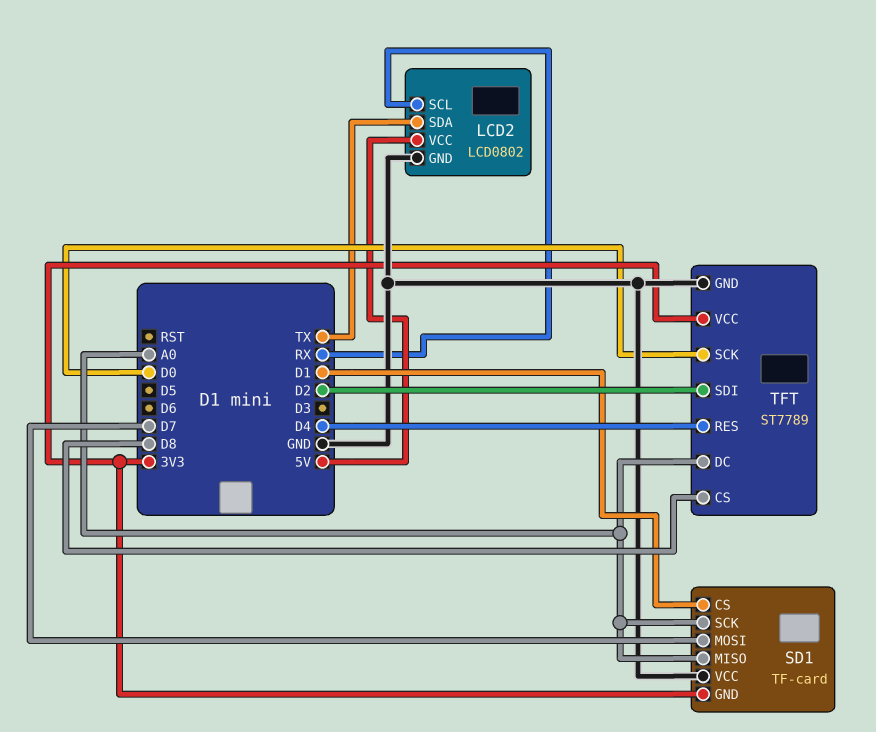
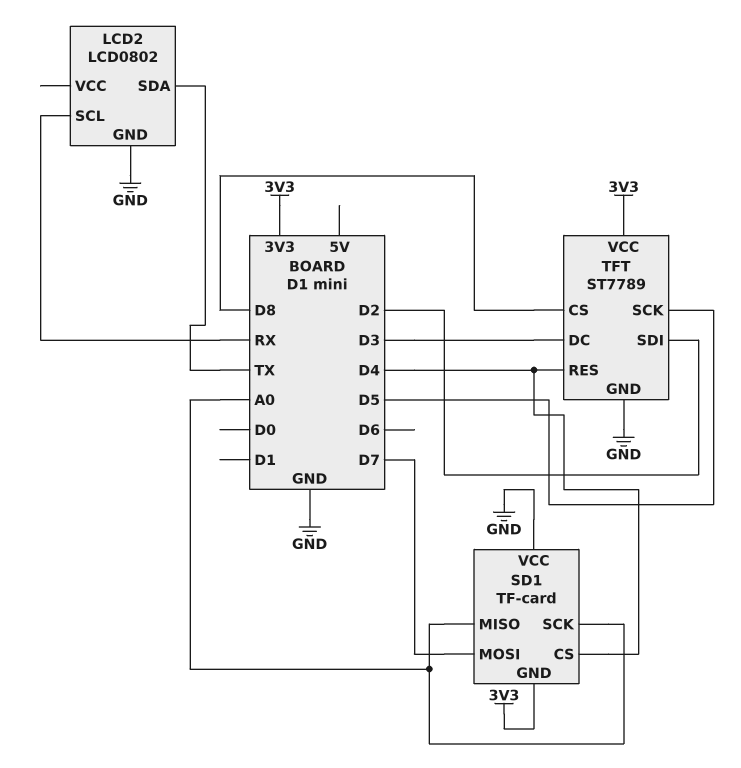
LCD2 pin VCC: 5V -> none
SD1 pin CS: D1 -> D4
TFT pin DC: A0 -> D3
TFT pin SCK: D0 -> D5

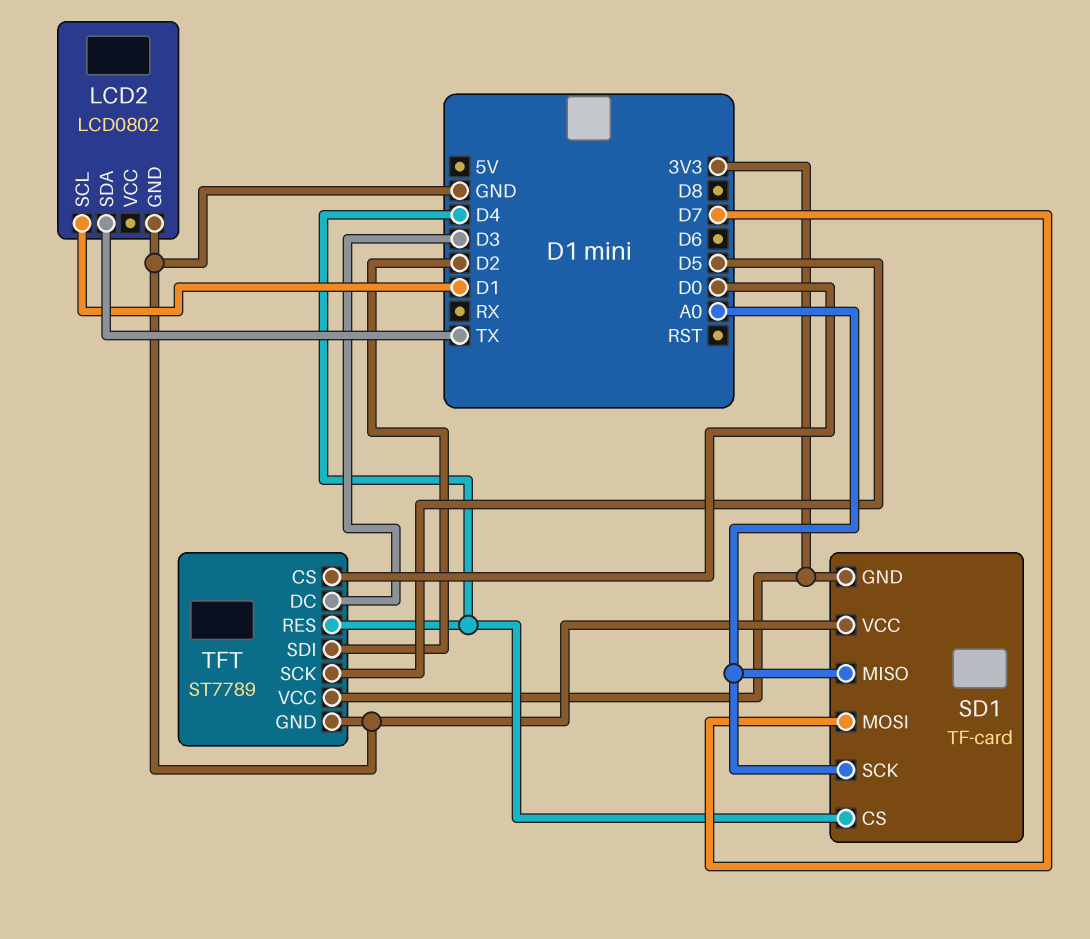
LCD2 pin SCL: RX -> D1
TFT pin CS: D8 -> D0

